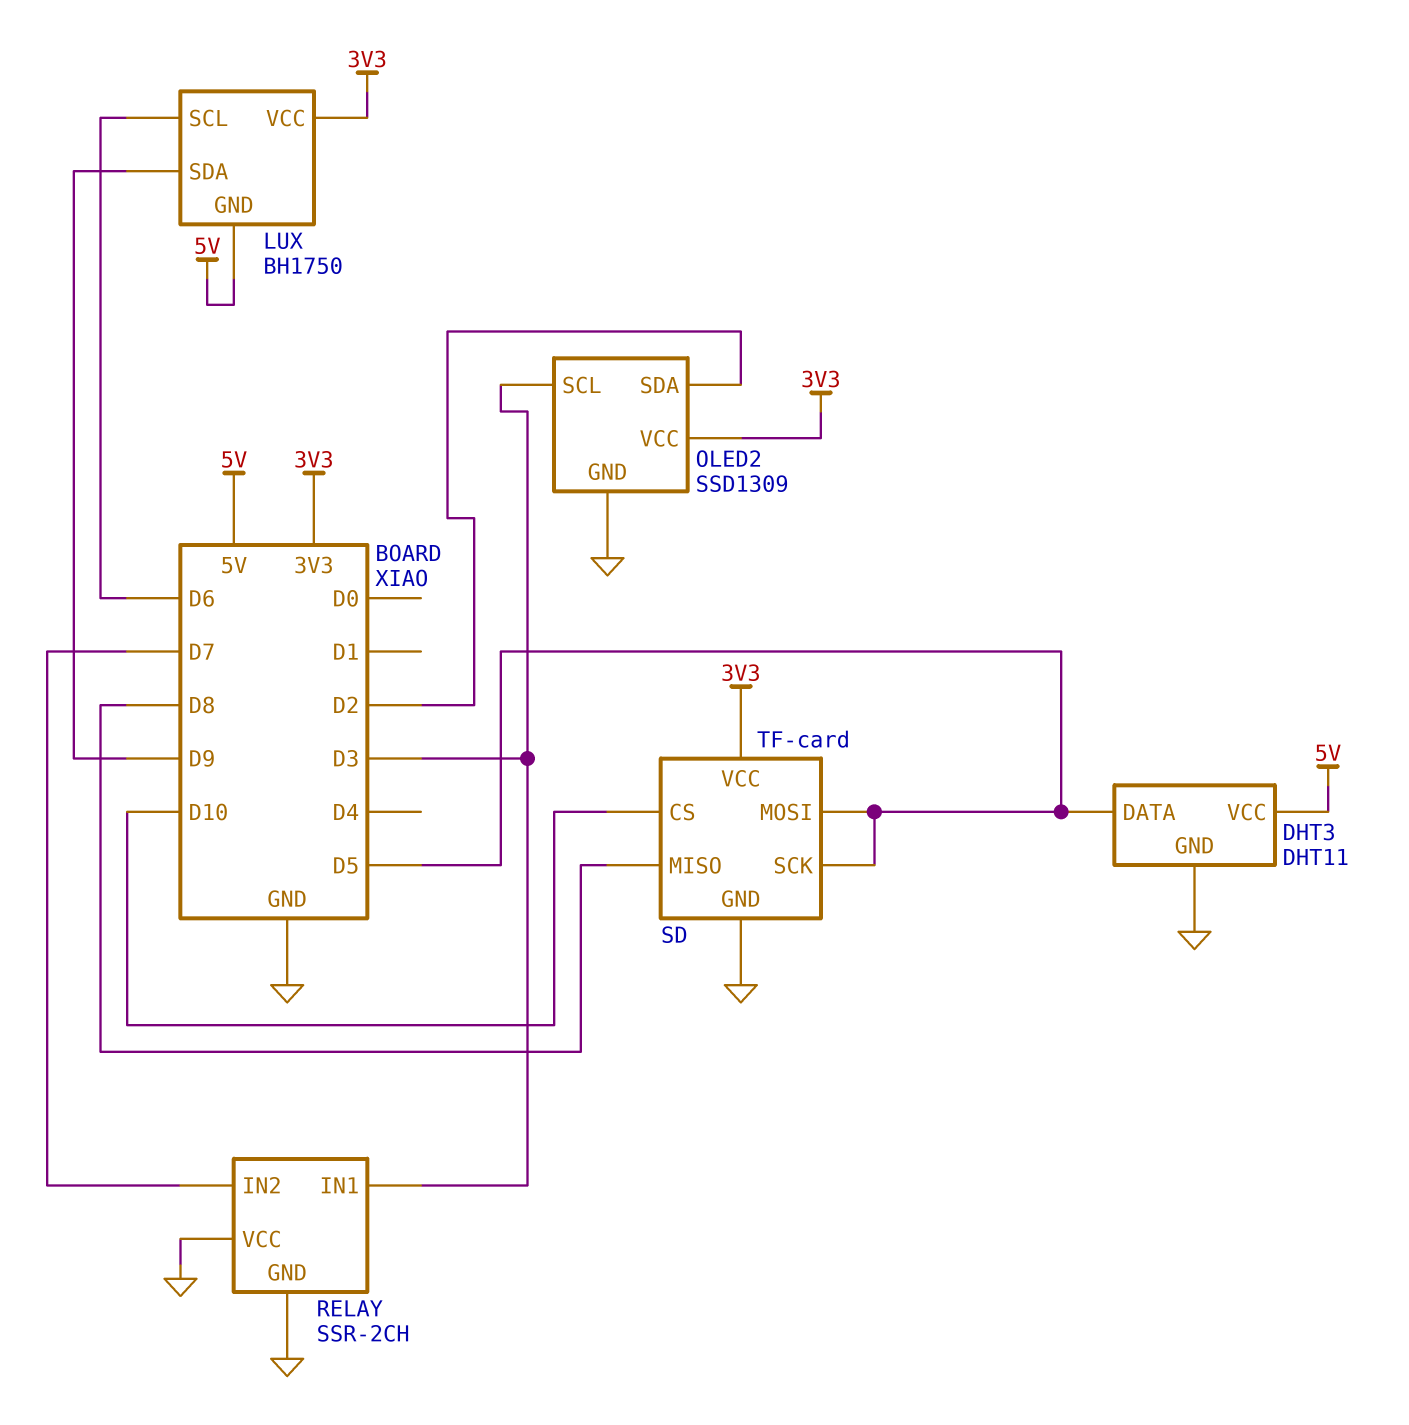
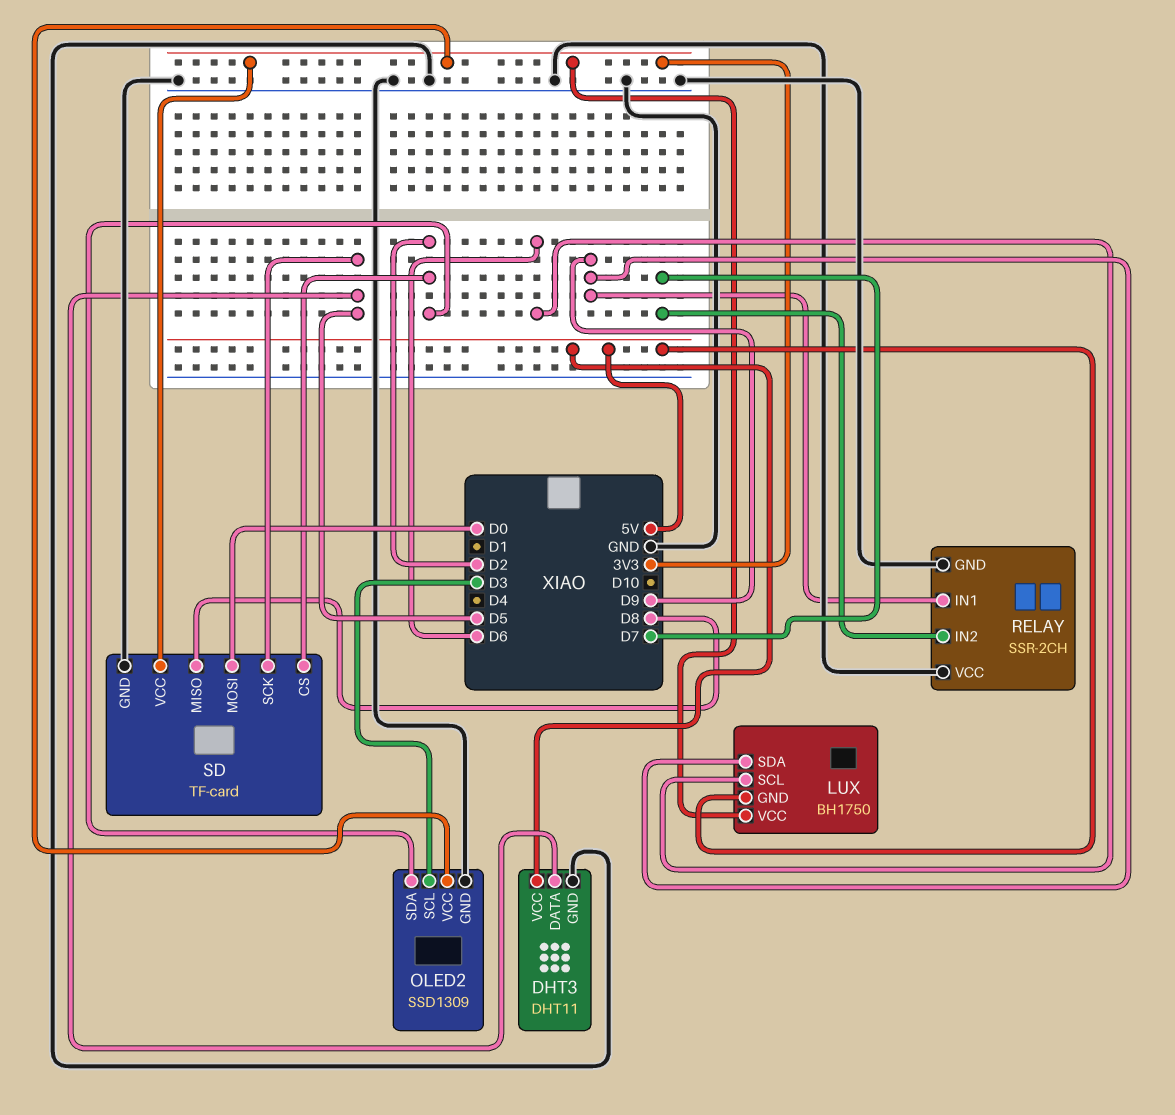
RELAY pin IN1: D3 -> D9
SD pin CS: D10 -> D2
SD pin MOSI: D5 -> D0

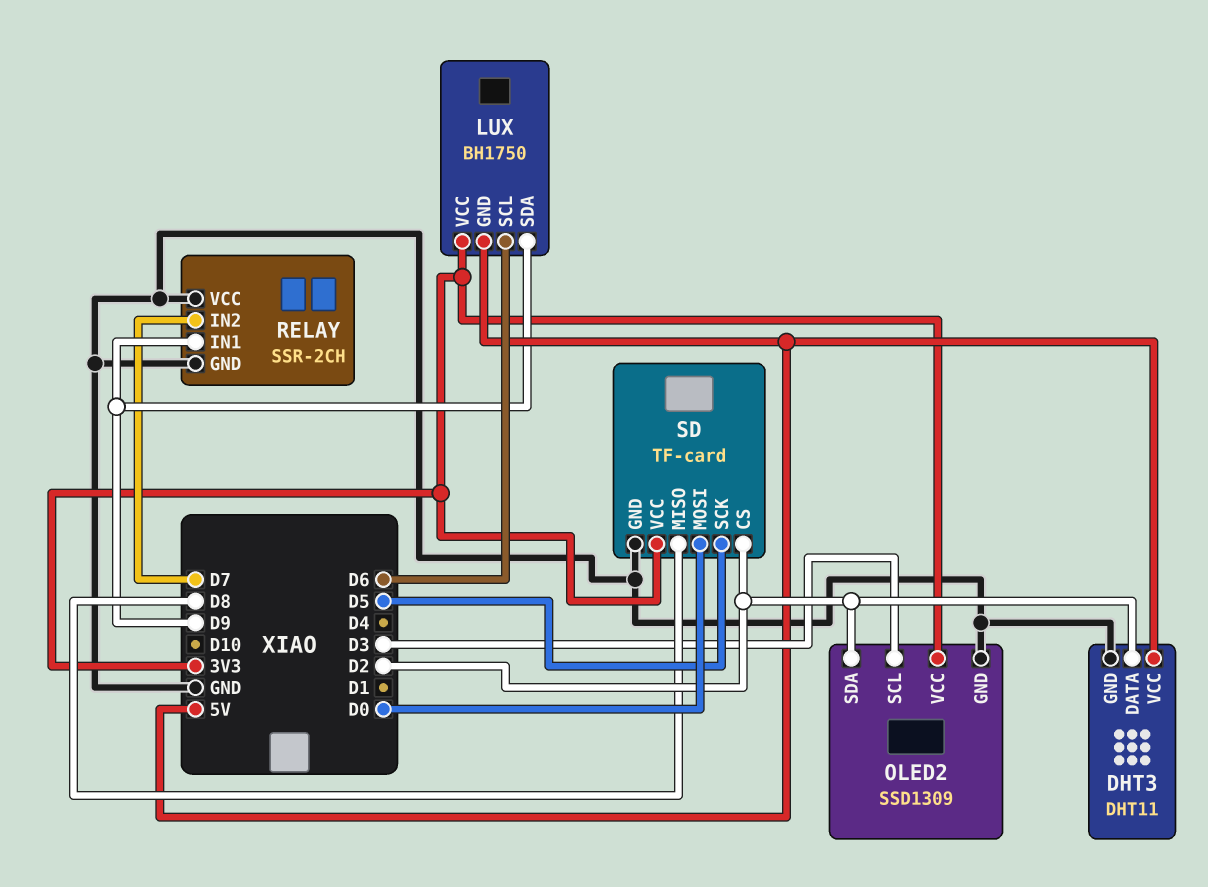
DHT3 pin DATA: D5 -> D2

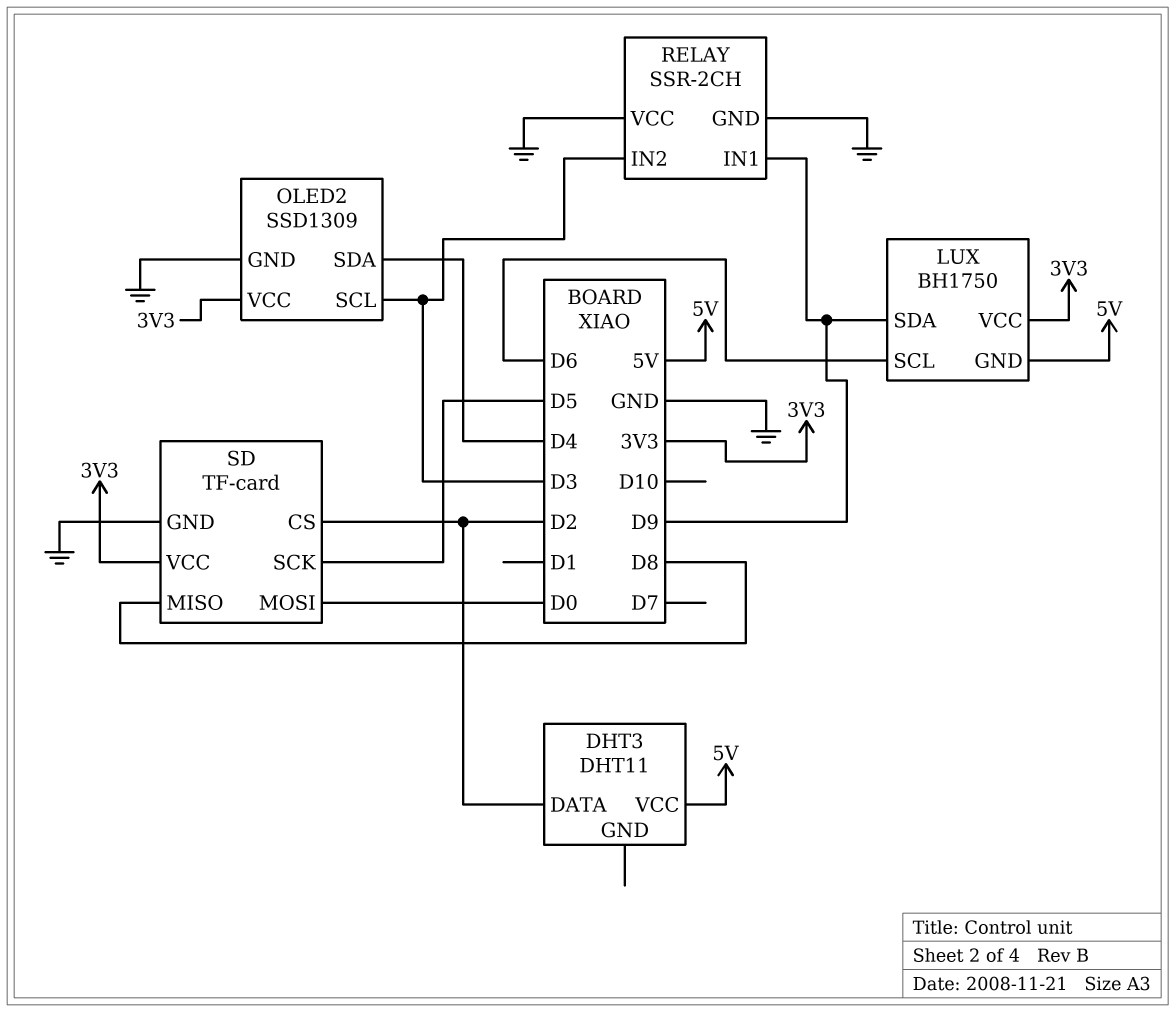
DHT3 pin GND: GND -> none
OLED2 pin SDA: D2 -> D4
RELAY pin IN2: D7 -> D3

